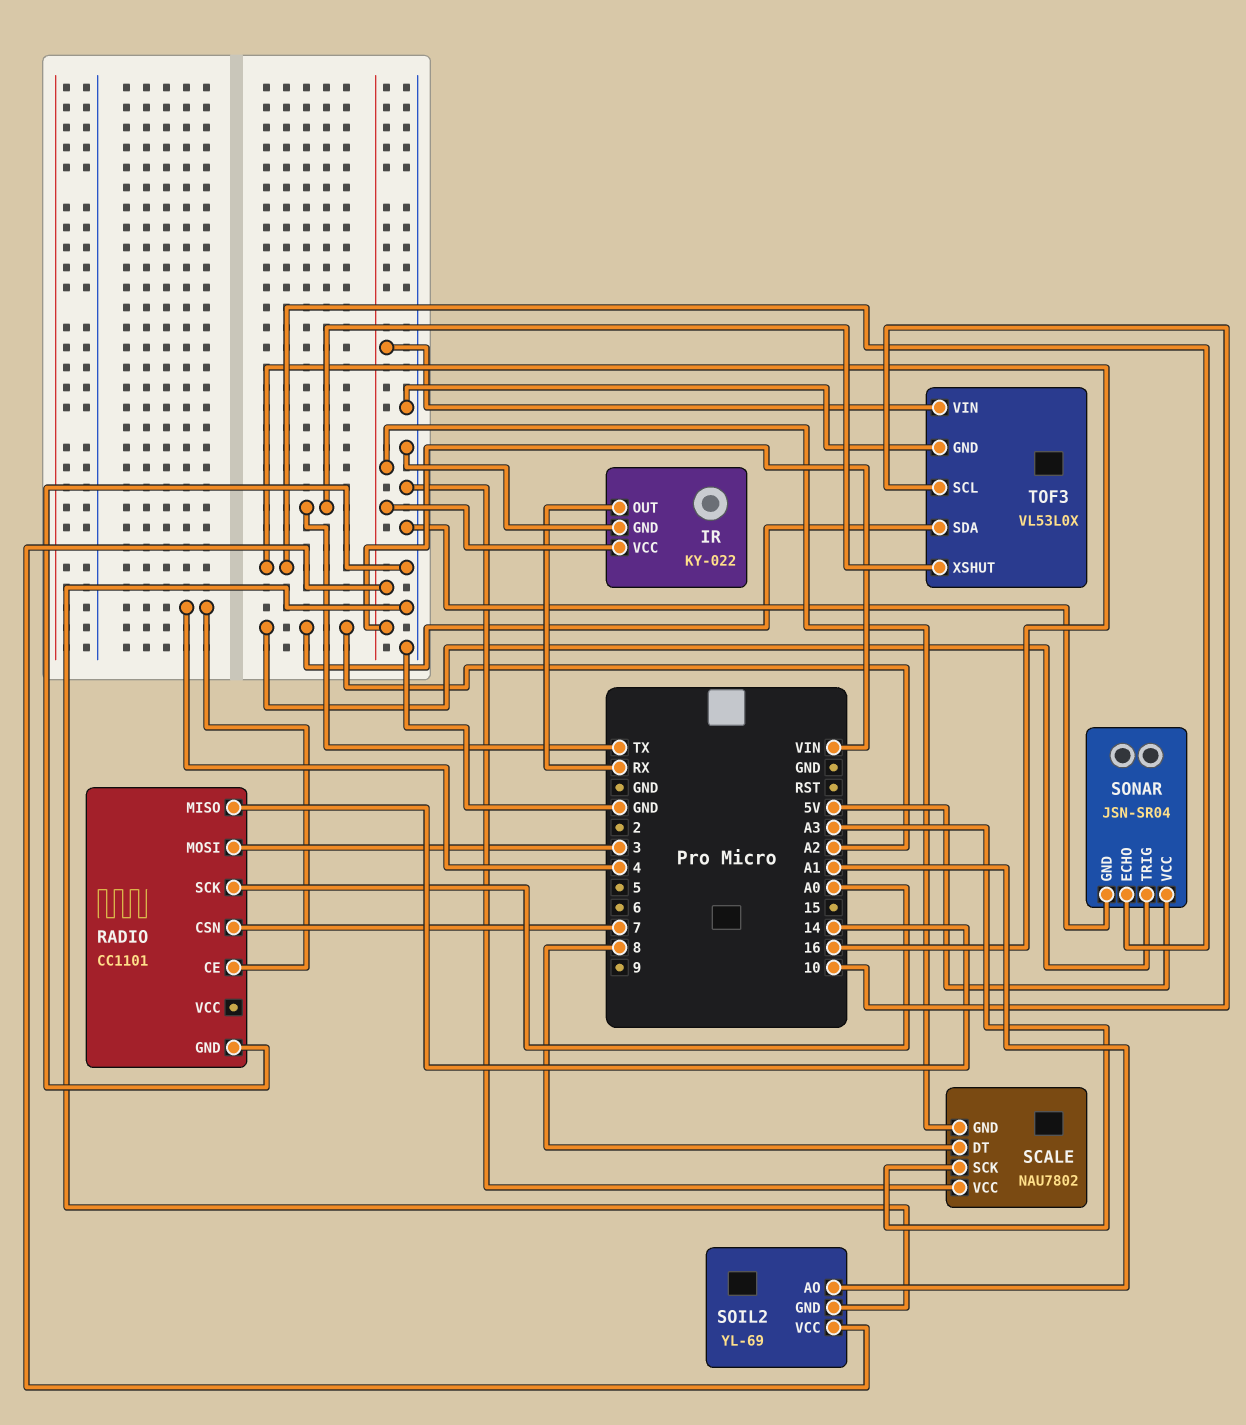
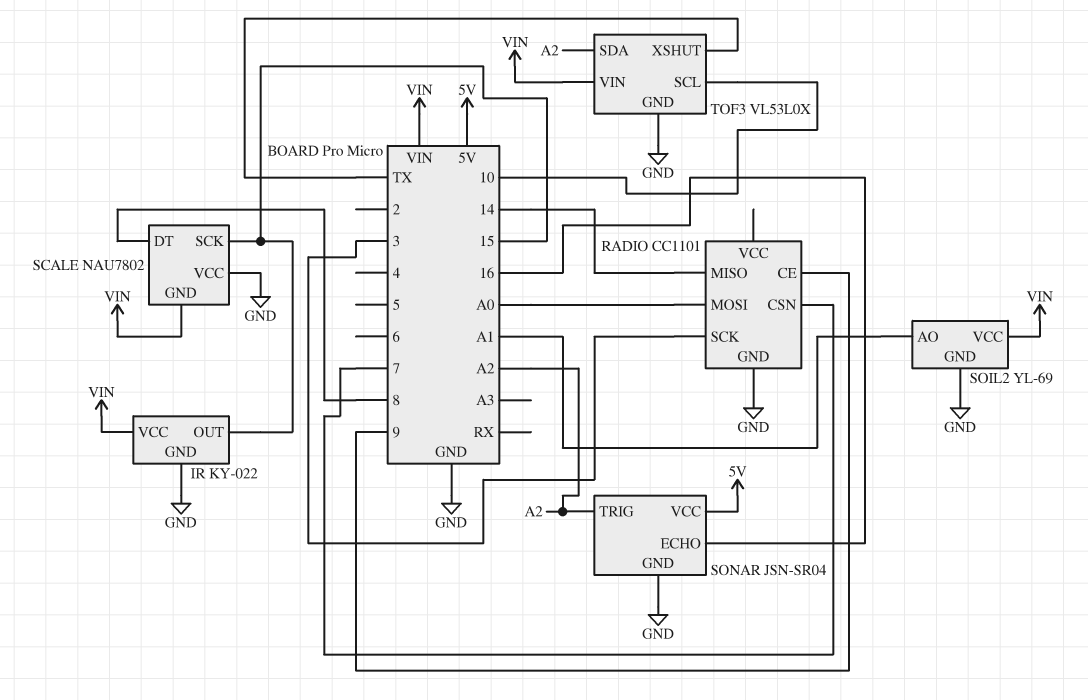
IR pin OUT: RX -> 15
RADIO pin CE: 4 -> 9
RADIO pin MOSI: 3 -> A0
RADIO pin SCK: A0 -> 3
SCALE pin SCK: A3 -> 15

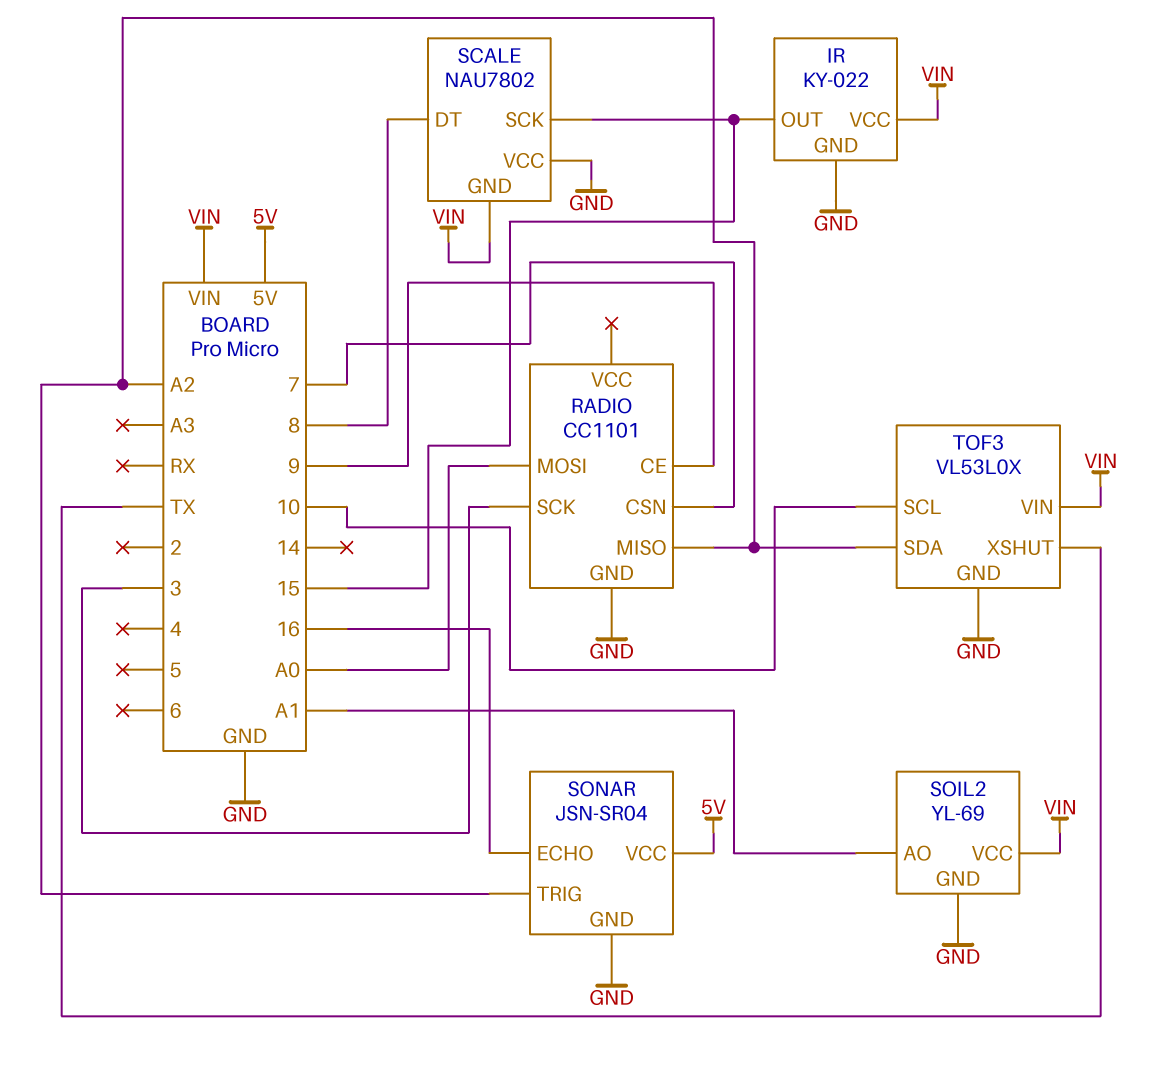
RADIO pin MISO: 14 -> A2

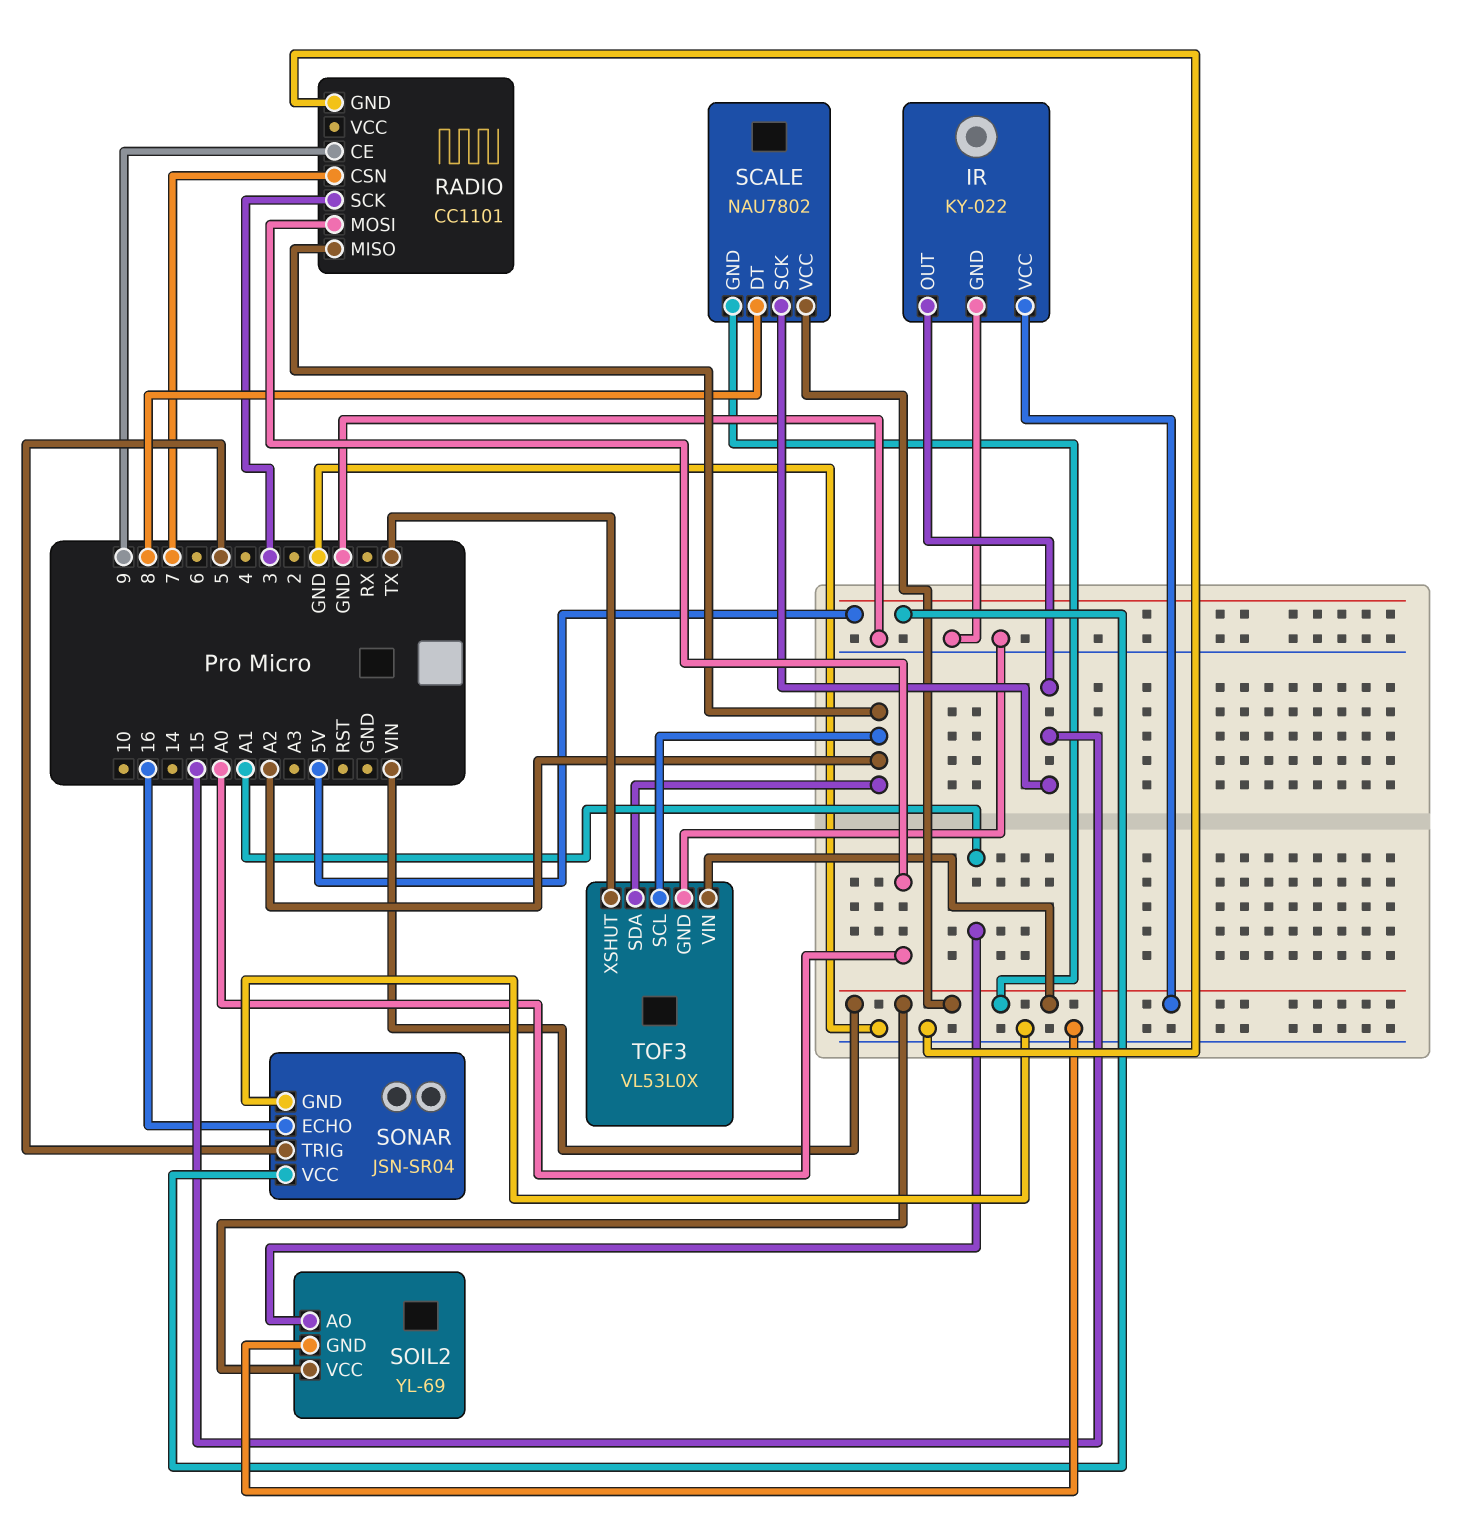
SCALE pin VCC: GND -> VIN
SONAR pin TRIG: A2 -> 5
TOF3 pin SCL: 10 -> A2

